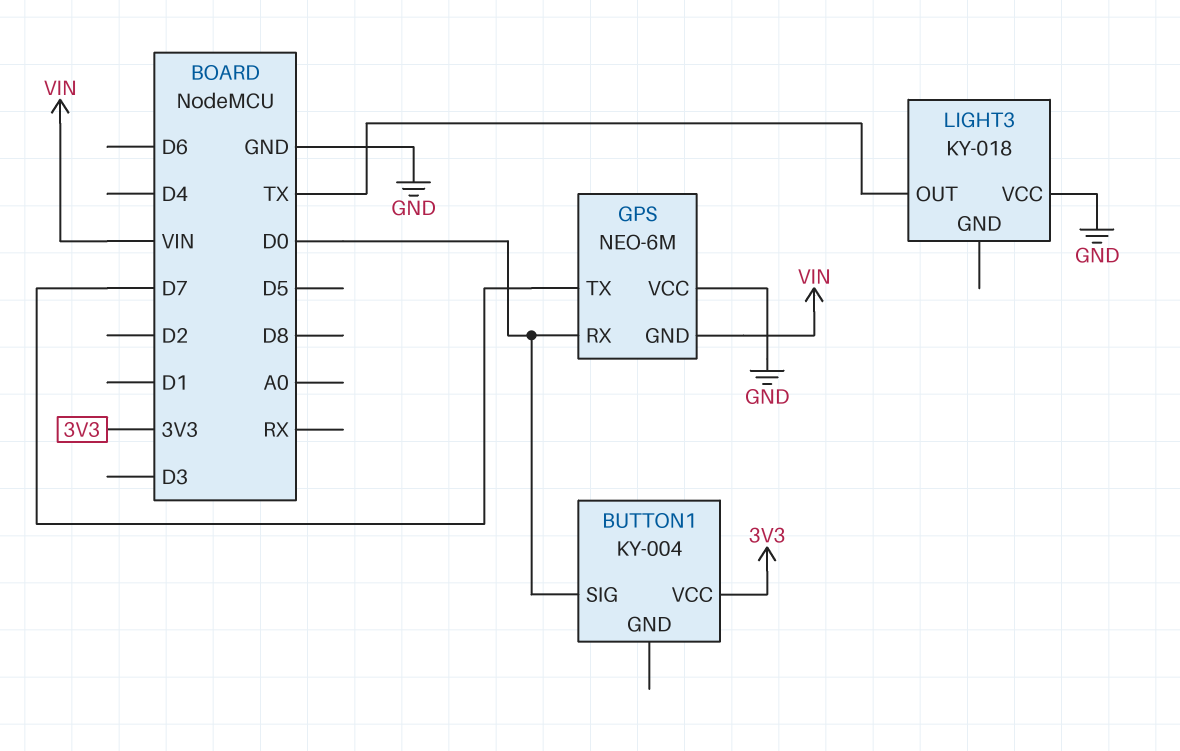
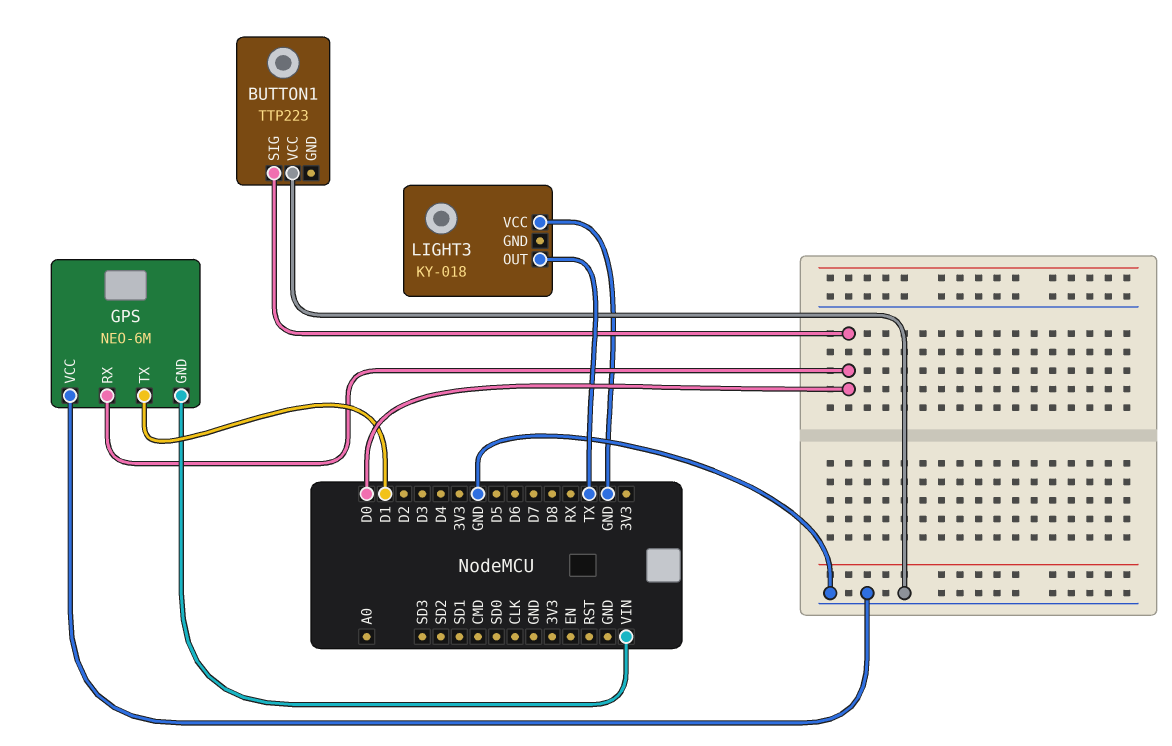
BUTTON1: KY-004 -> TTP223
BUTTON1 pin VCC: 3V3 -> GND
GPS pin TX: D7 -> D1

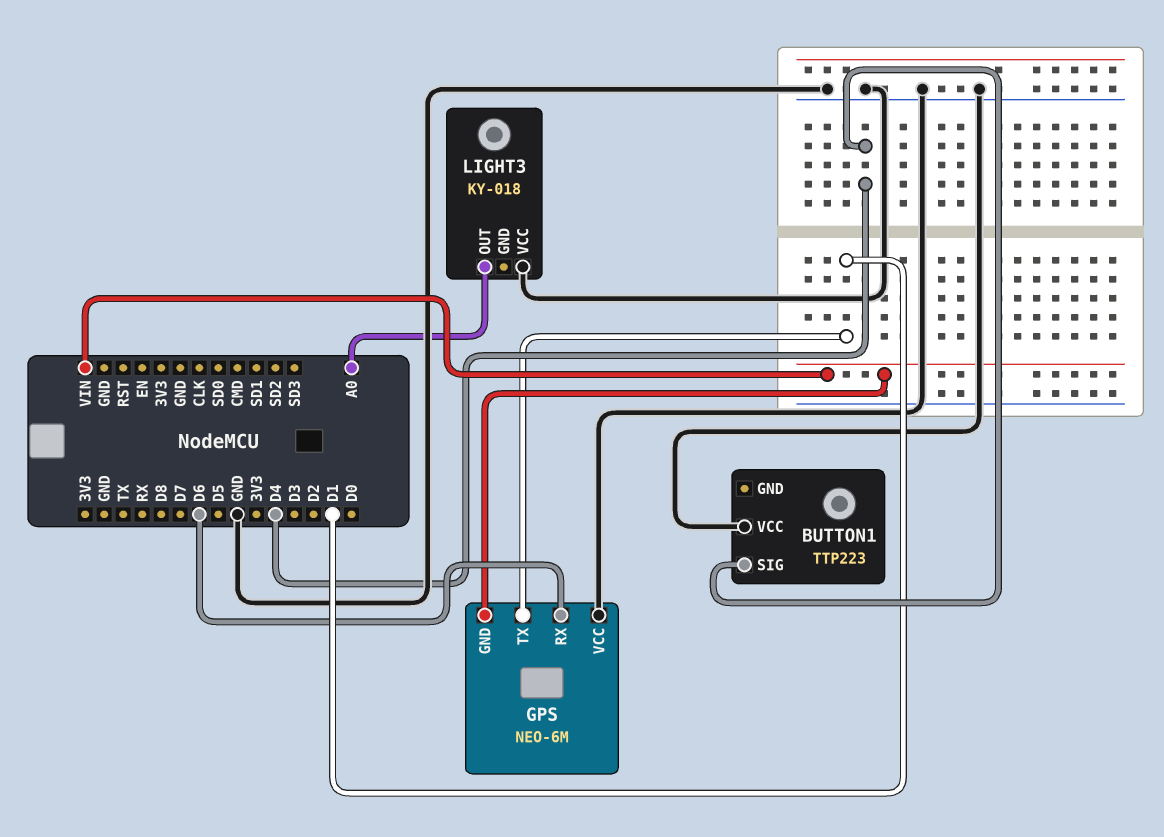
BUTTON1 pin SIG: D0 -> D4
GPS pin RX: D0 -> D6
LIGHT3 pin OUT: TX -> A0

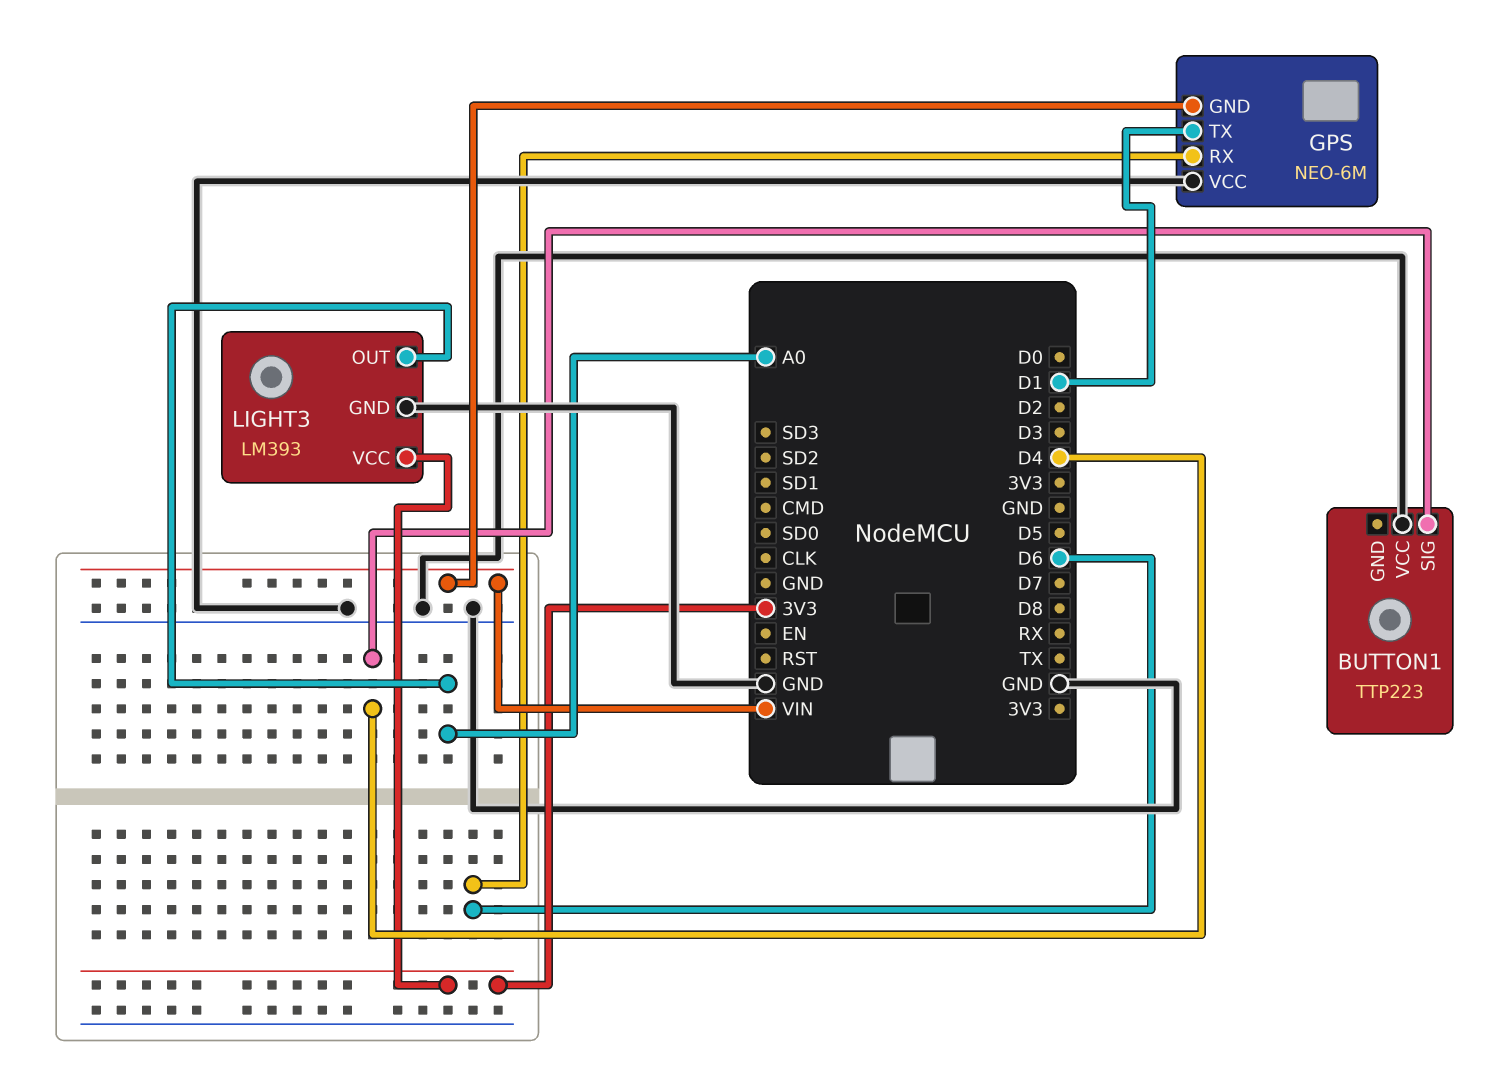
LIGHT3: KY-018 -> LM393
LIGHT3 pin GND: none -> GND
LIGHT3 pin VCC: GND -> 3V3

